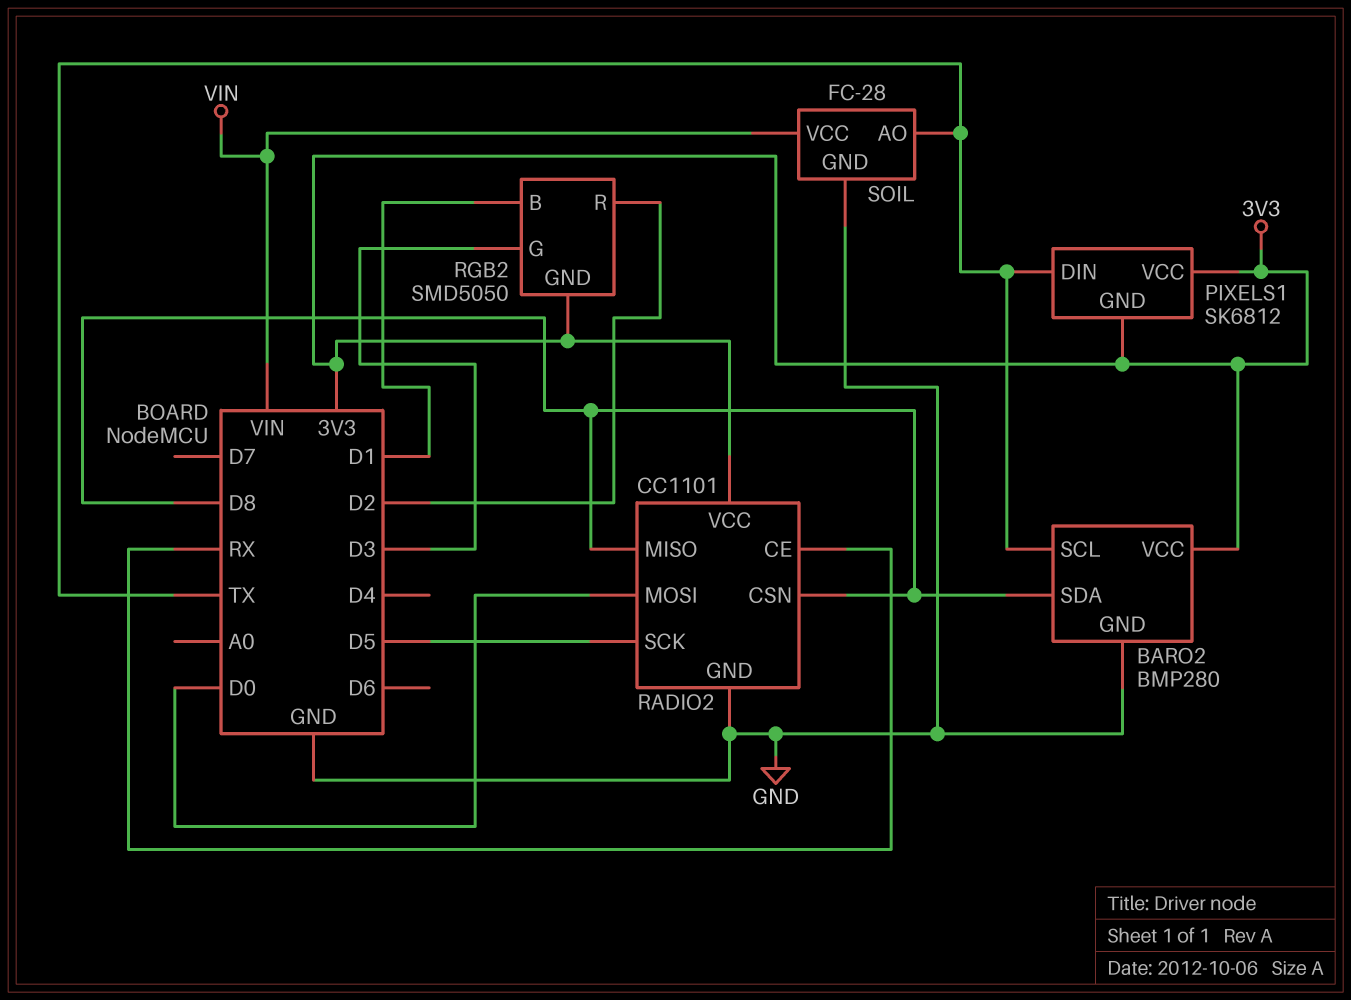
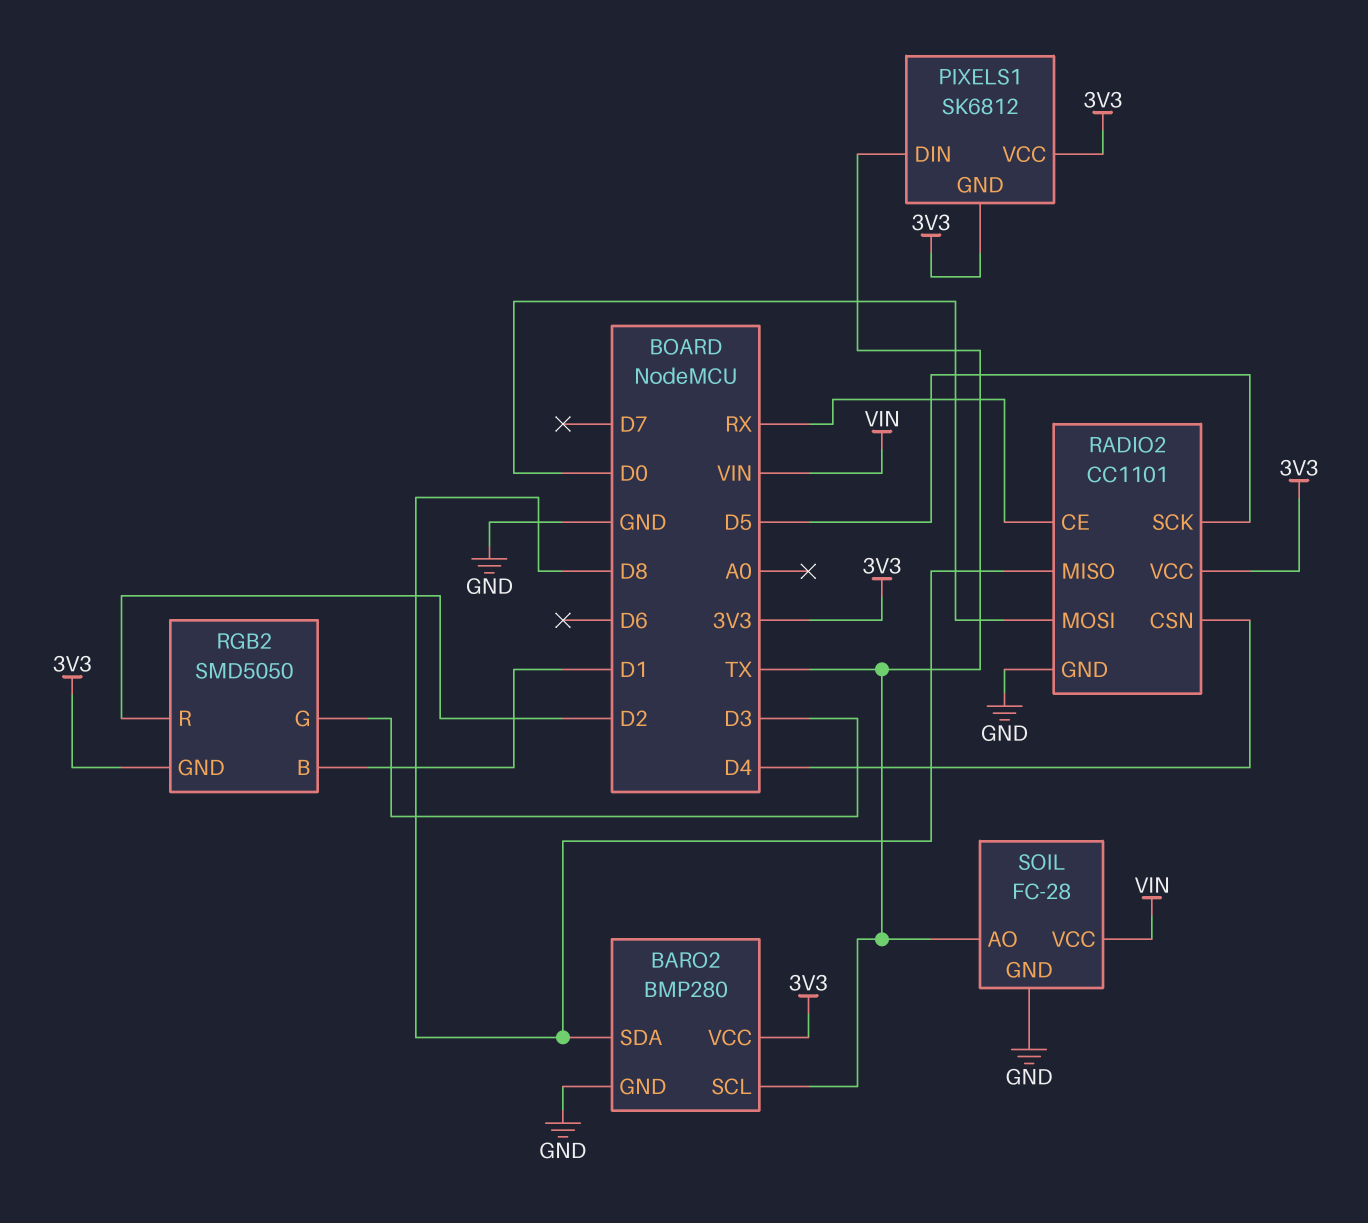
RADIO2 pin CSN: D8 -> D4

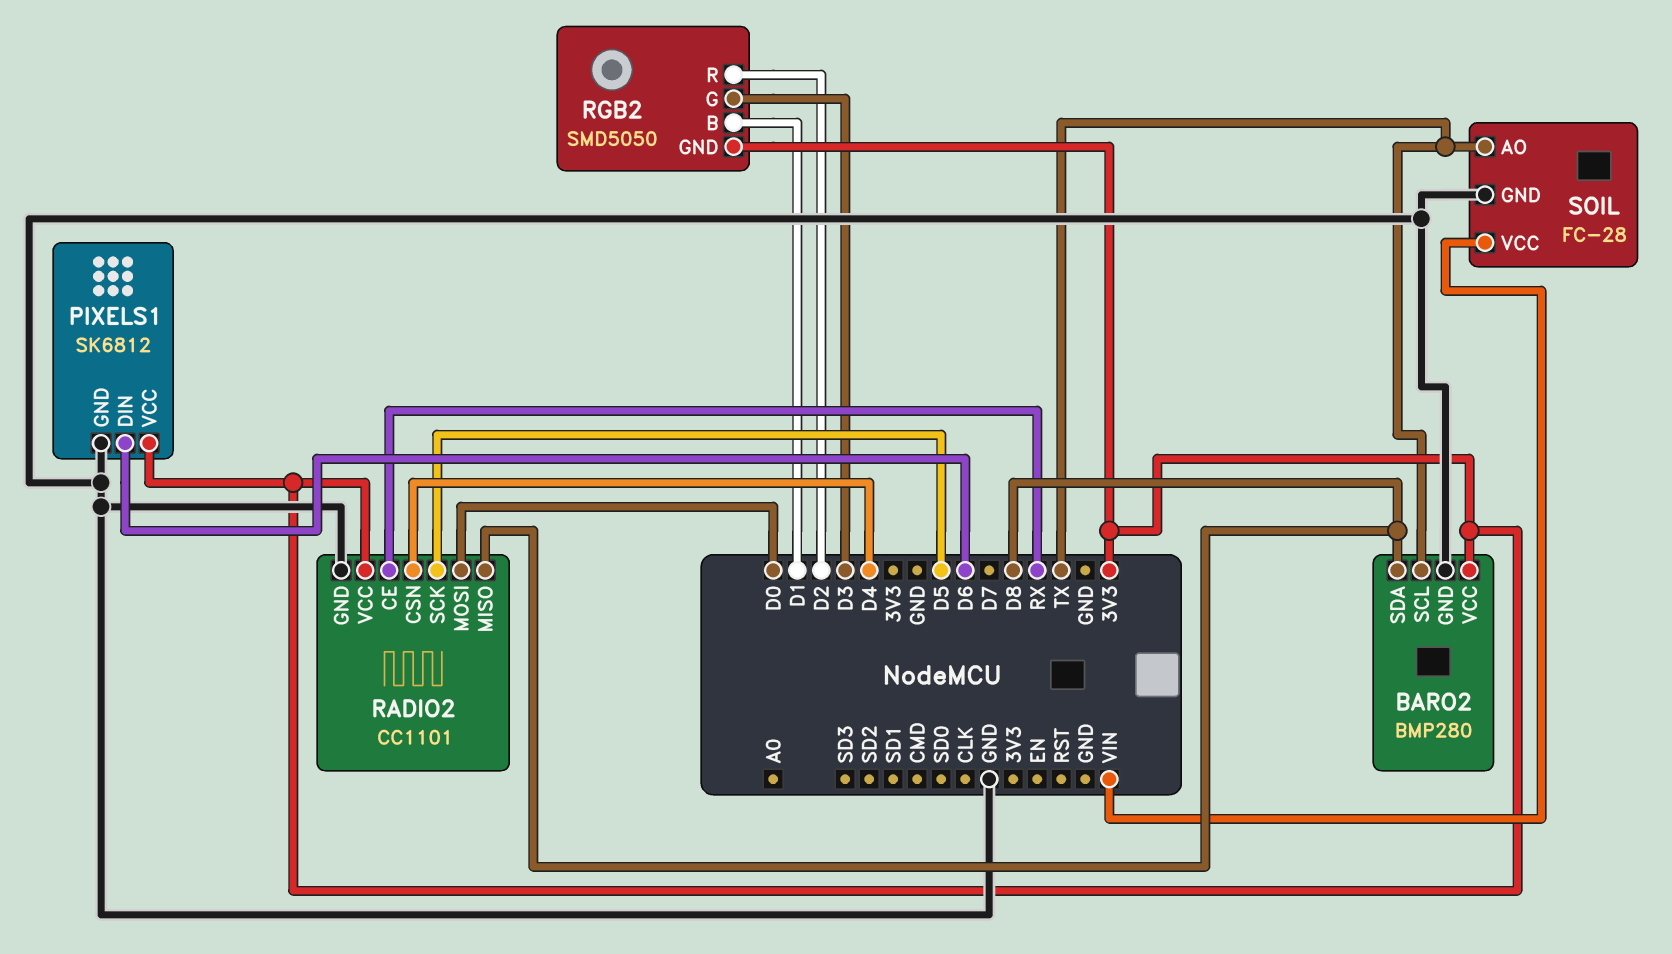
PIXELS1 pin DIN: TX -> D6
PIXELS1 pin GND: 3V3 -> GND

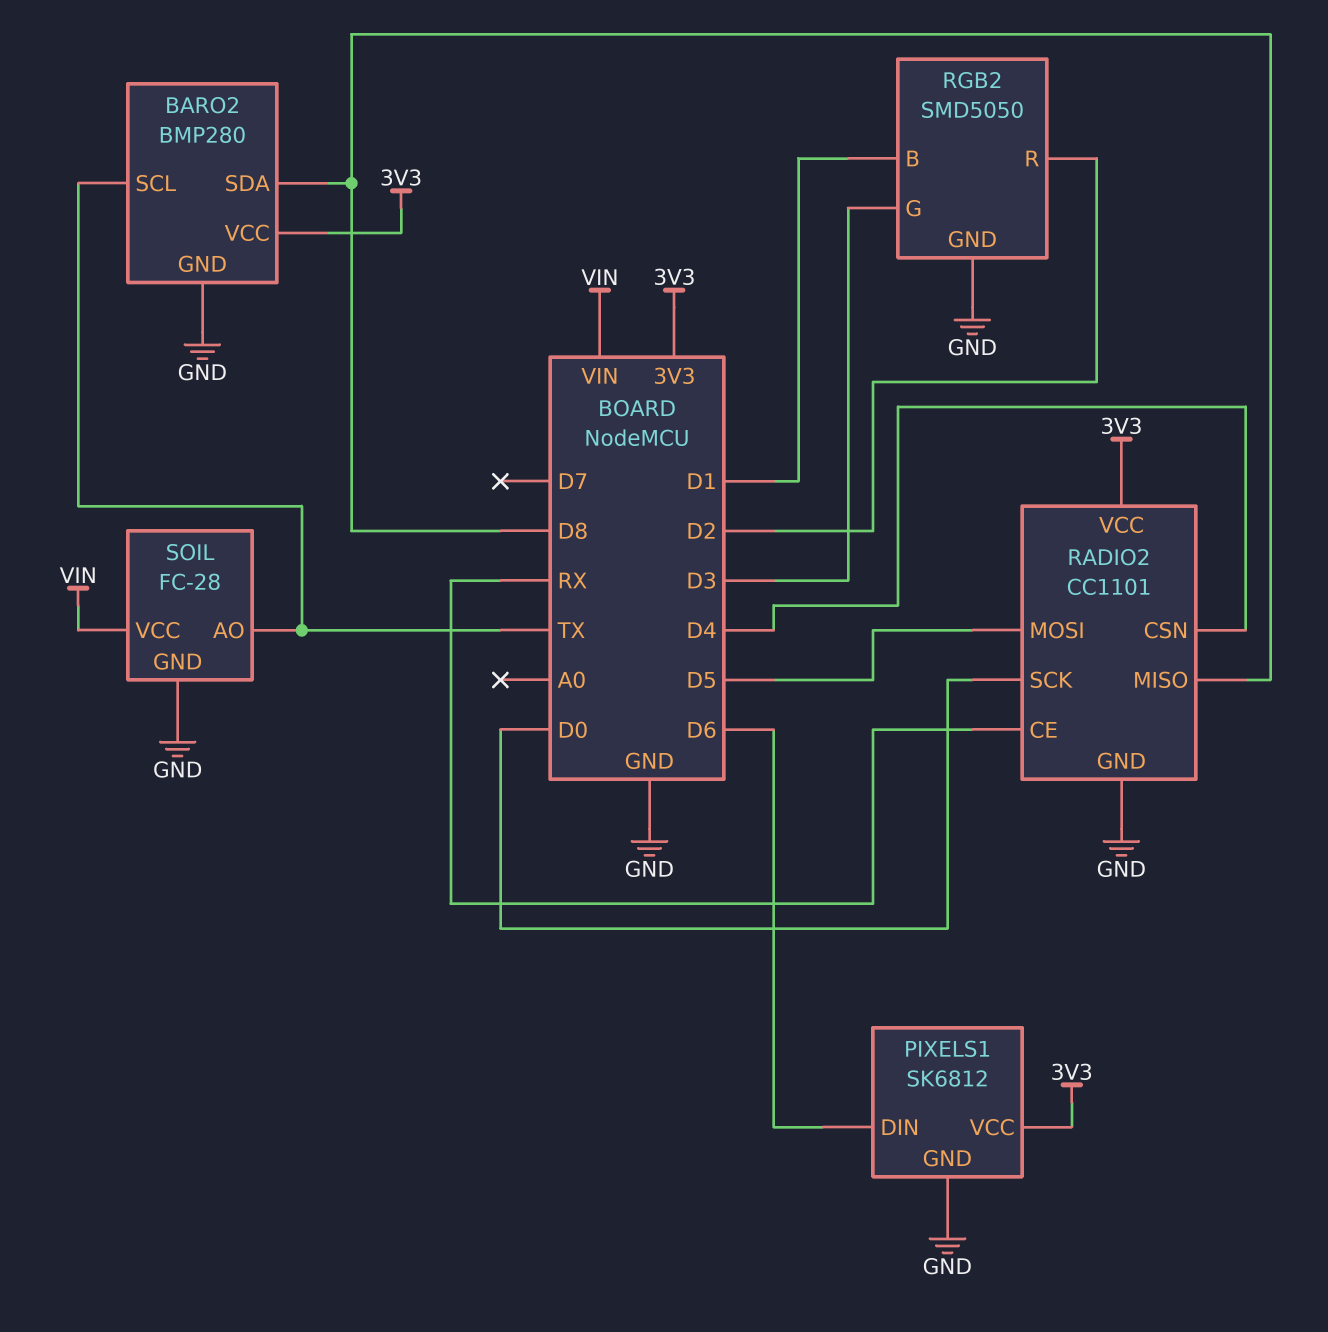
RADIO2 pin MOSI: D0 -> D5
RADIO2 pin SCK: D5 -> D0
RGB2 pin GND: 3V3 -> GND

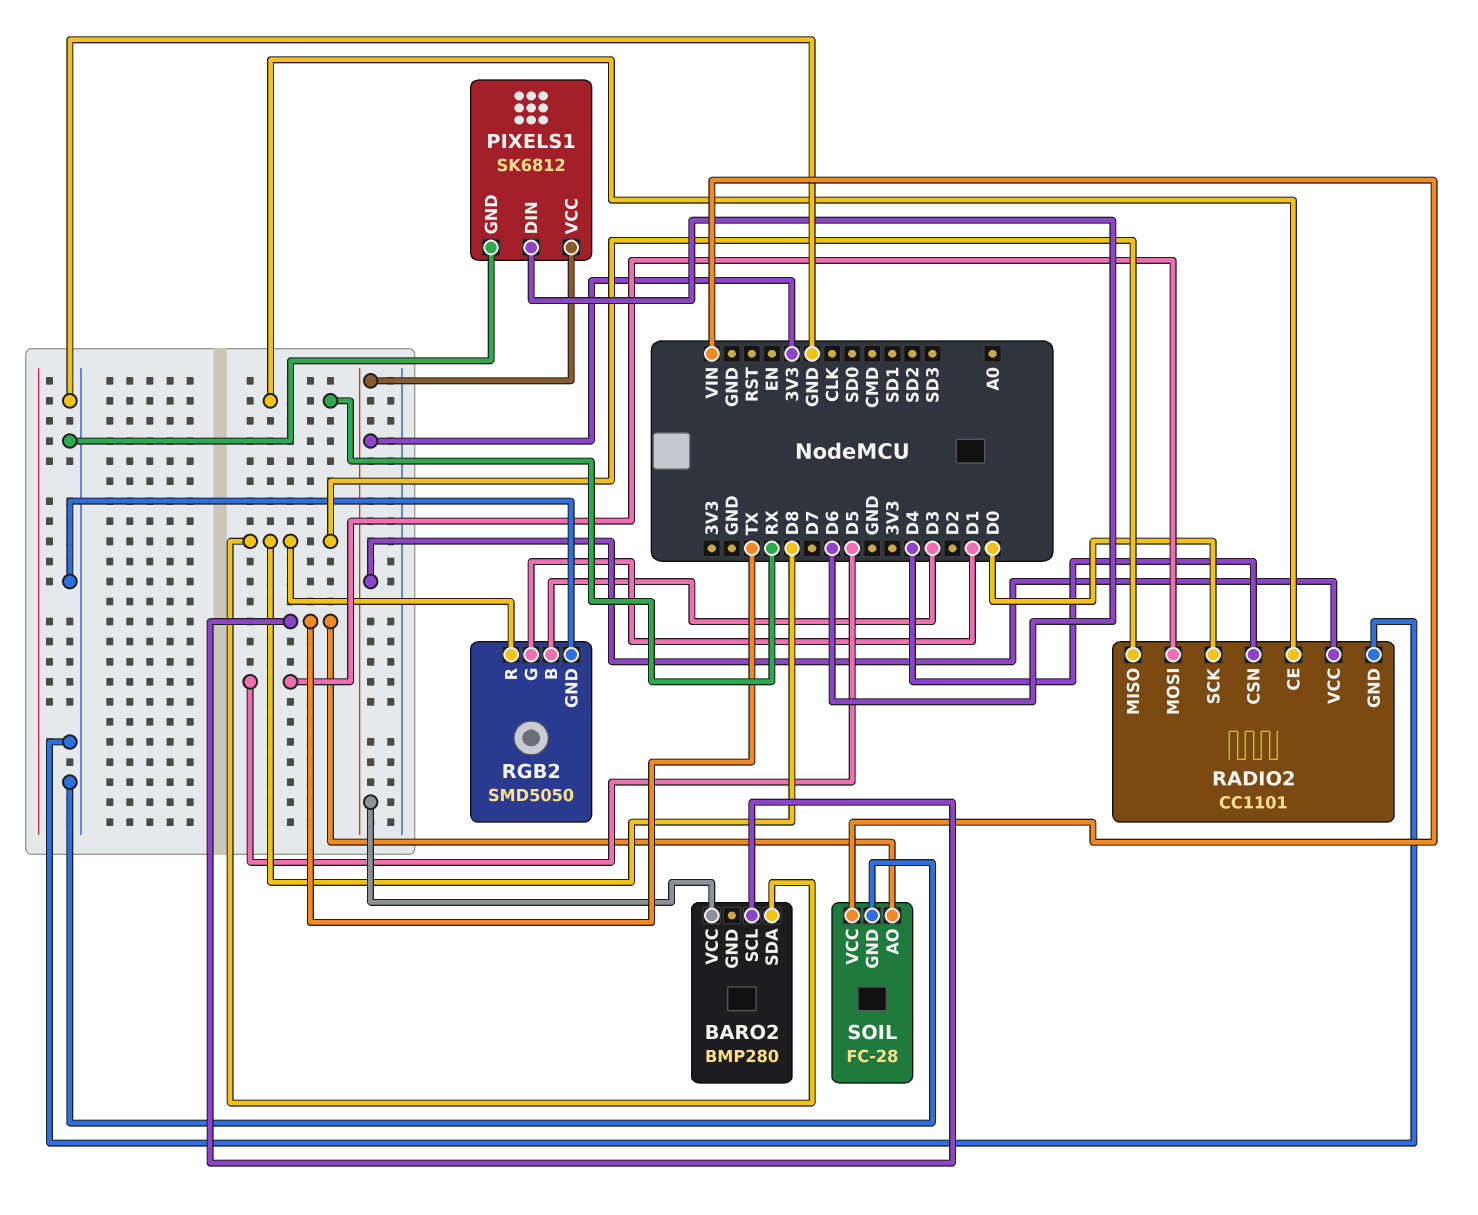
BARO2 pin GND: GND -> none
RGB2 pin B: D1 -> D3
RGB2 pin G: D3 -> D1
RGB2 pin R: D2 -> D8

